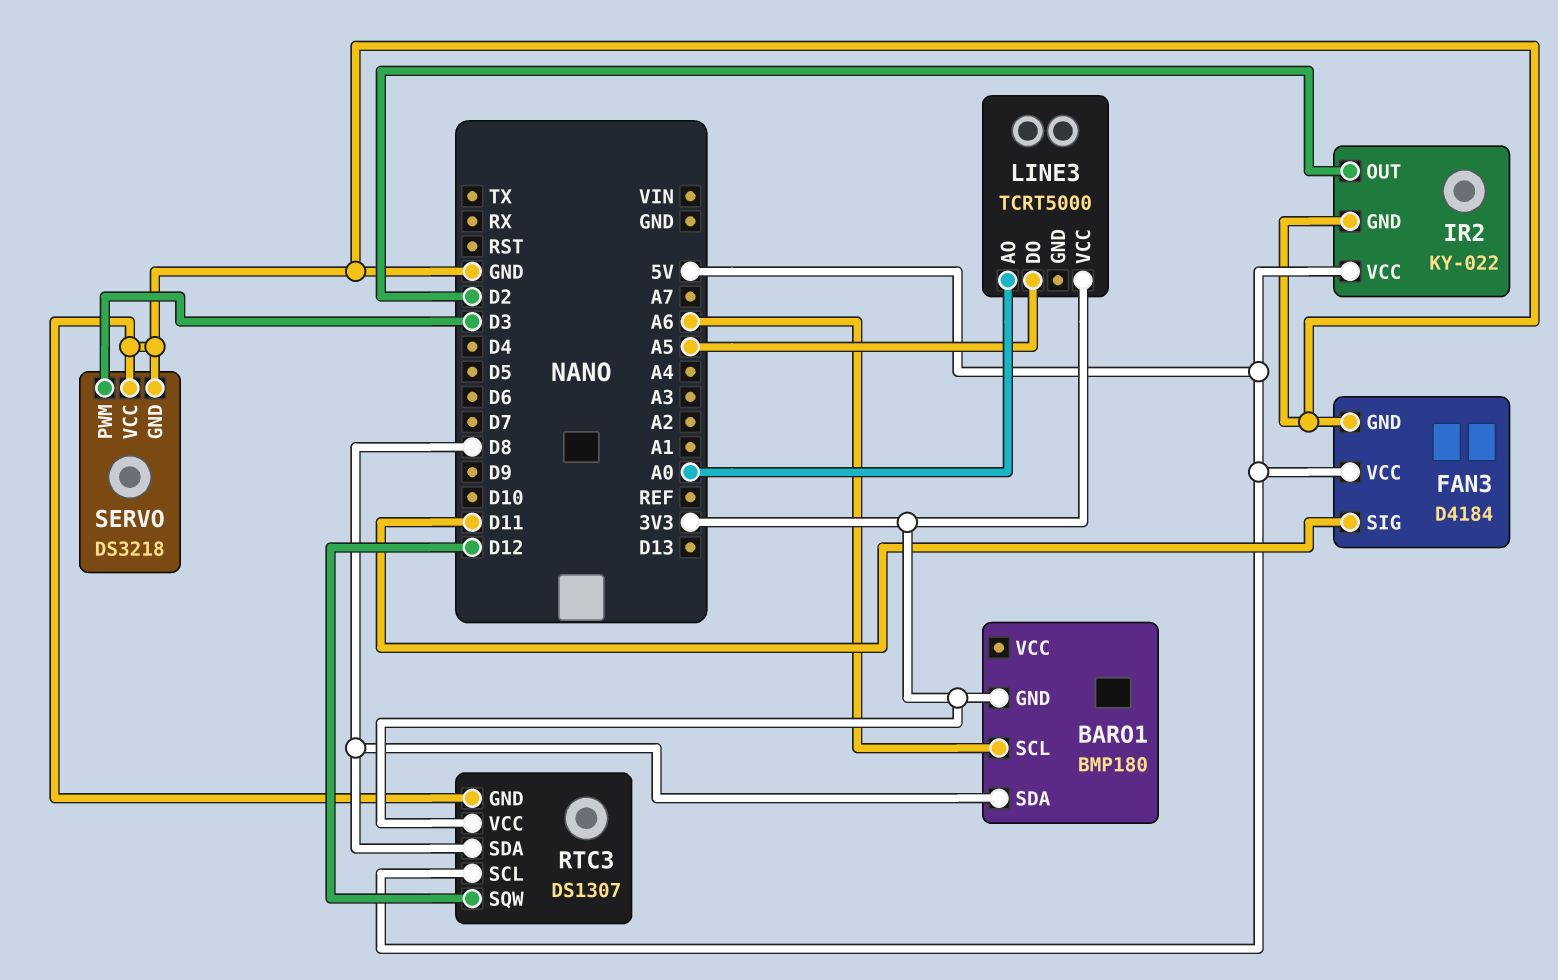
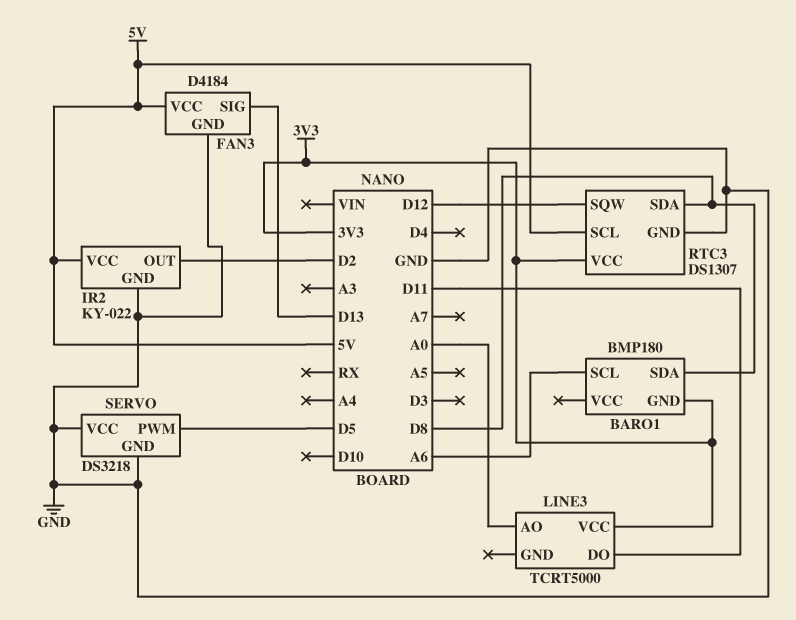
FAN3 pin SIG: D11 -> D13
LINE3 pin DO: A5 -> D11
SERVO pin PWM: D3 -> D5

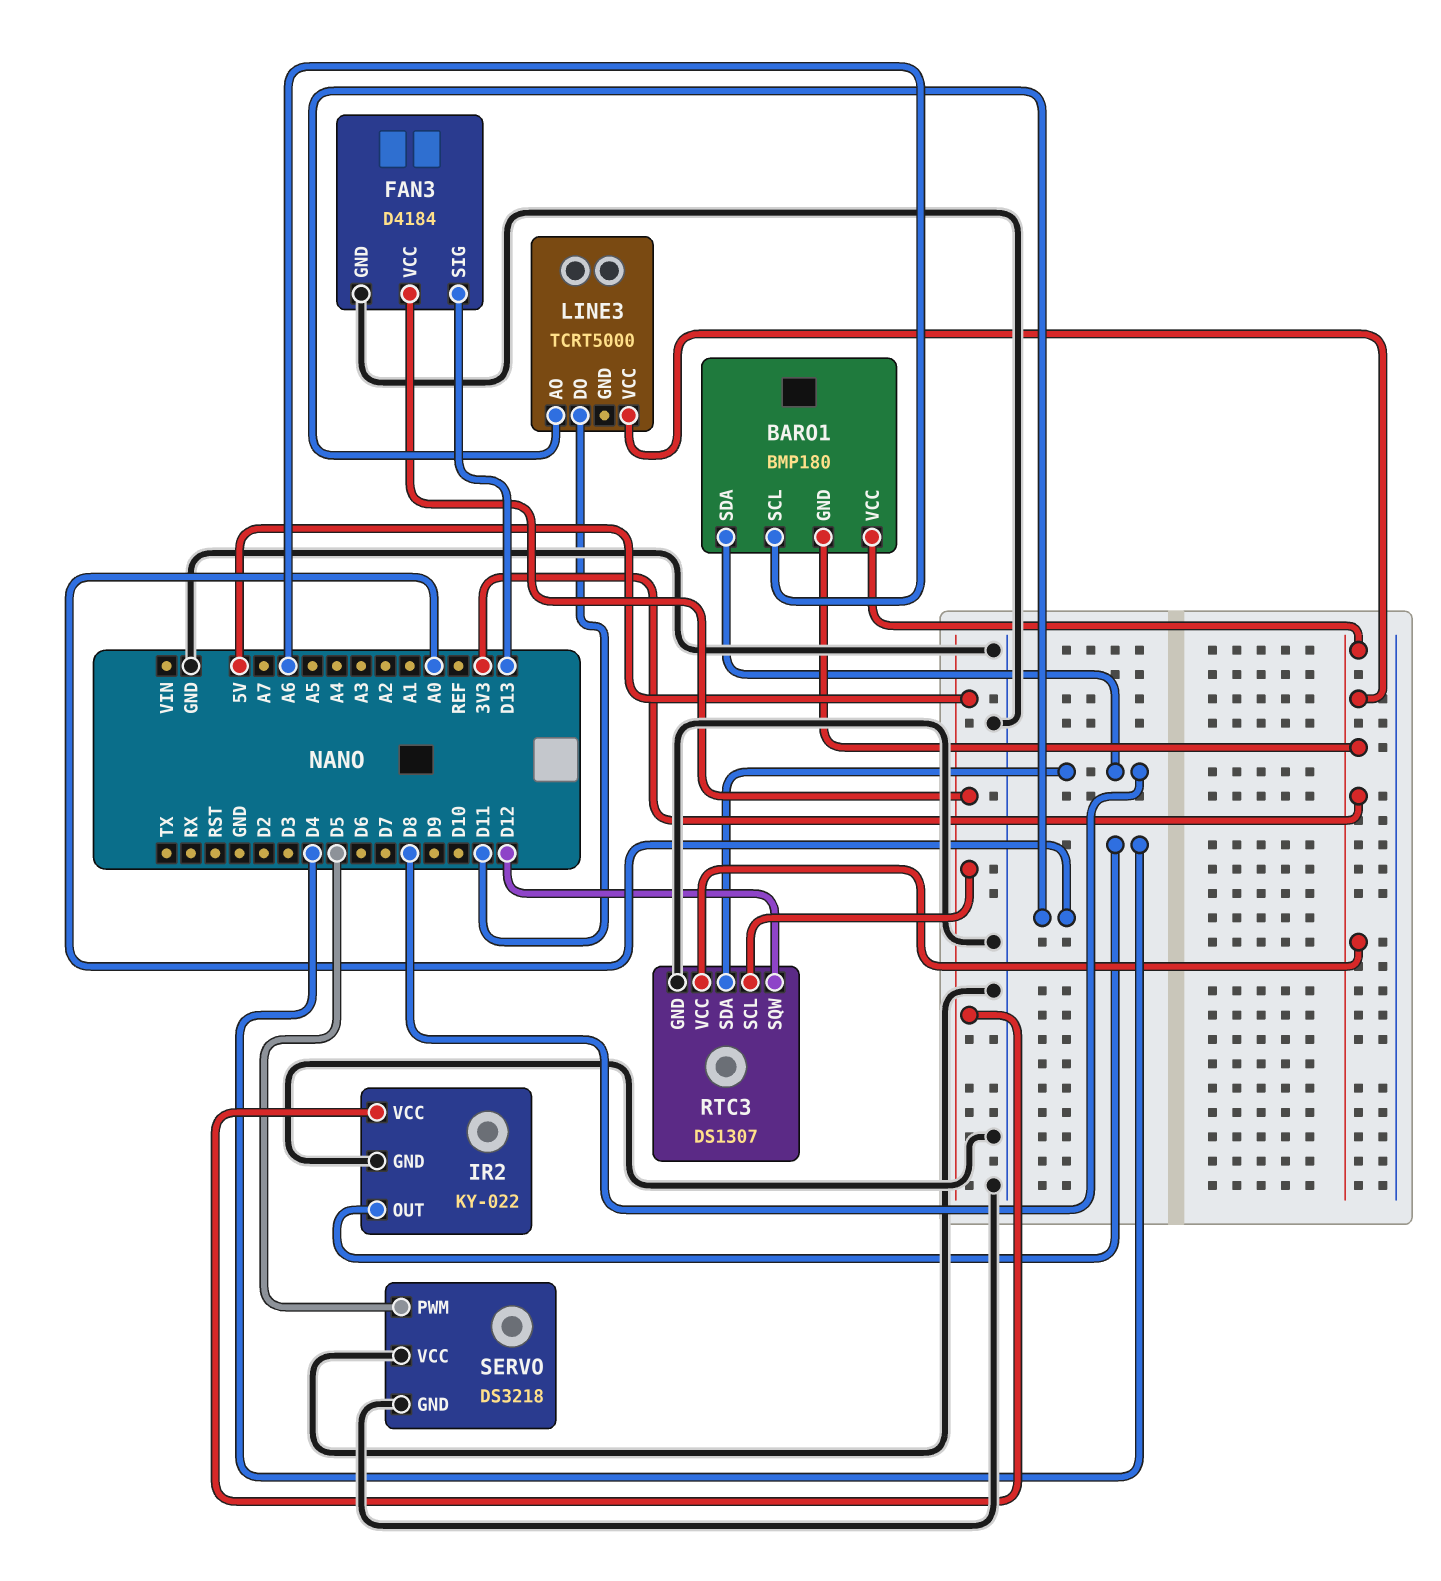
BARO1 pin VCC: none -> 3V3
IR2 pin OUT: D2 -> D4

